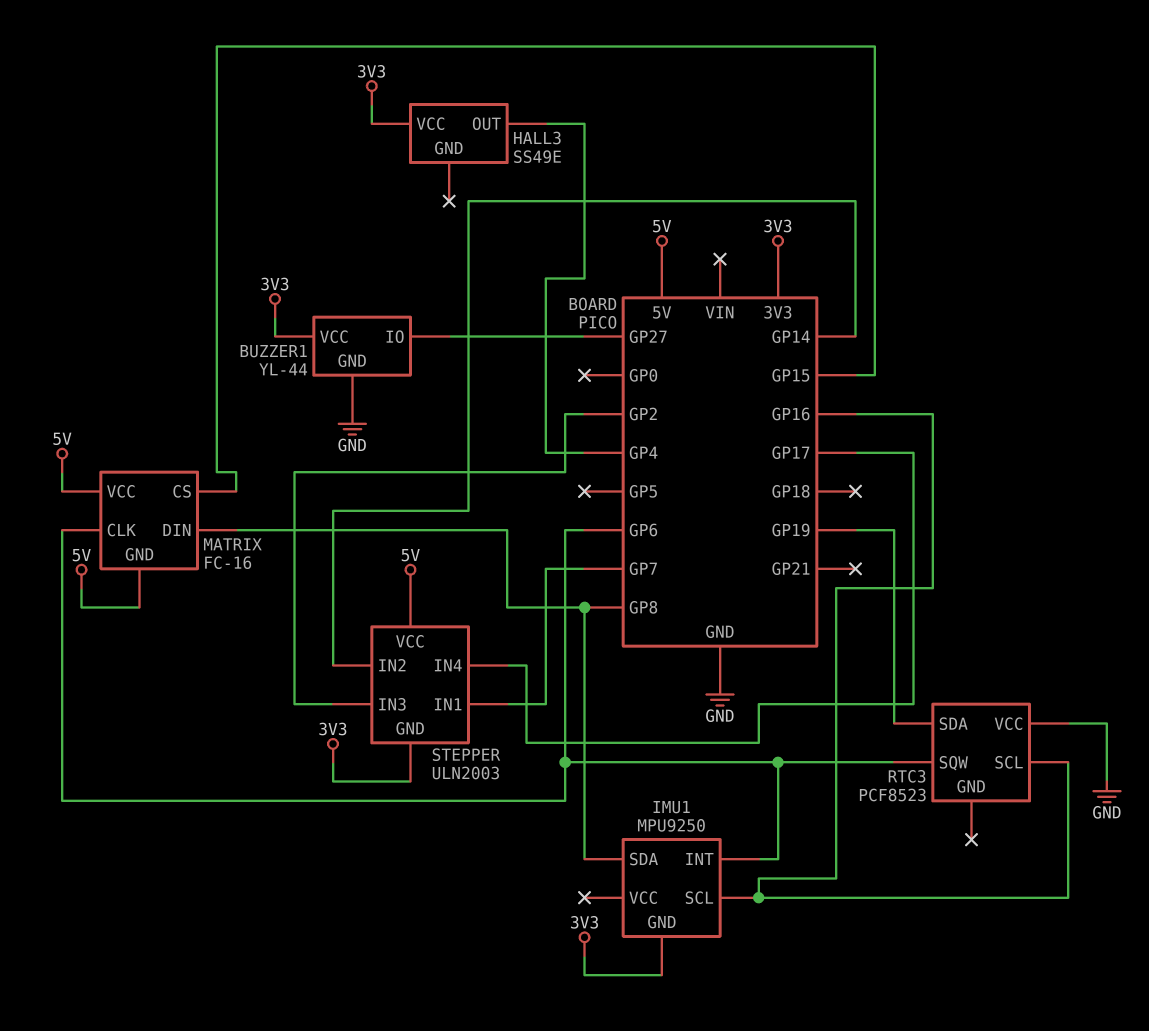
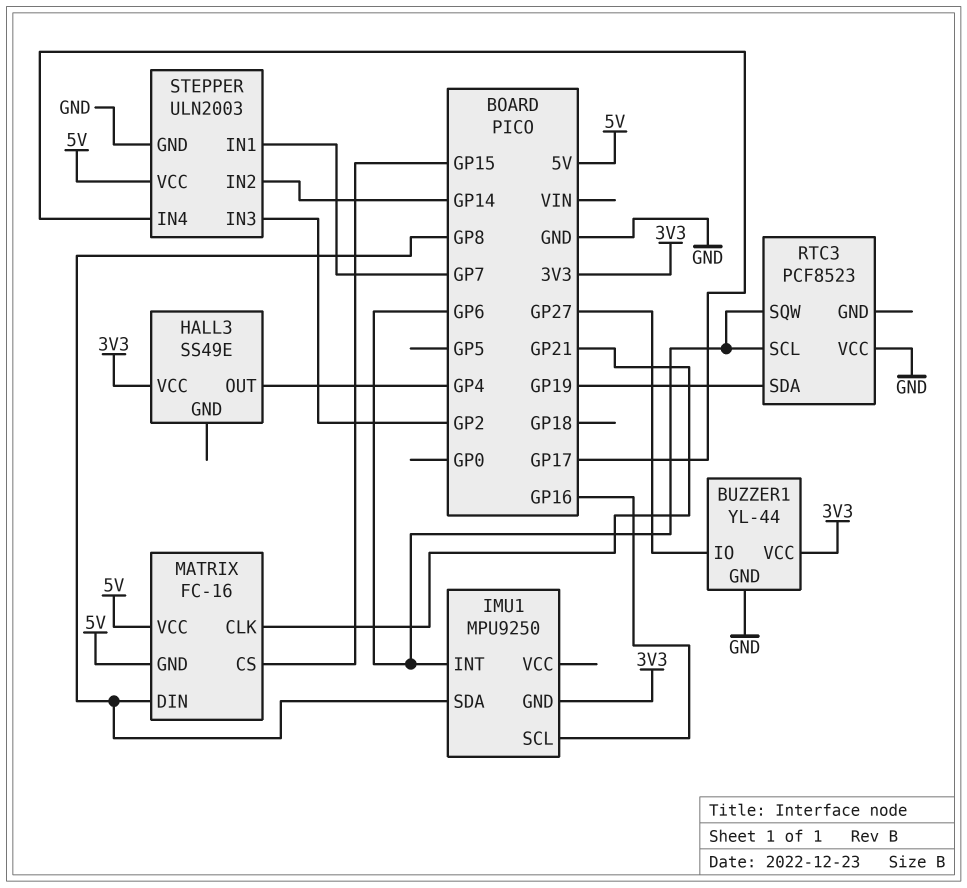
MATRIX pin CLK: GP6 -> GP21
RTC3 pin SCL: GP16 -> GP6
STEPPER pin GND: 3V3 -> GND

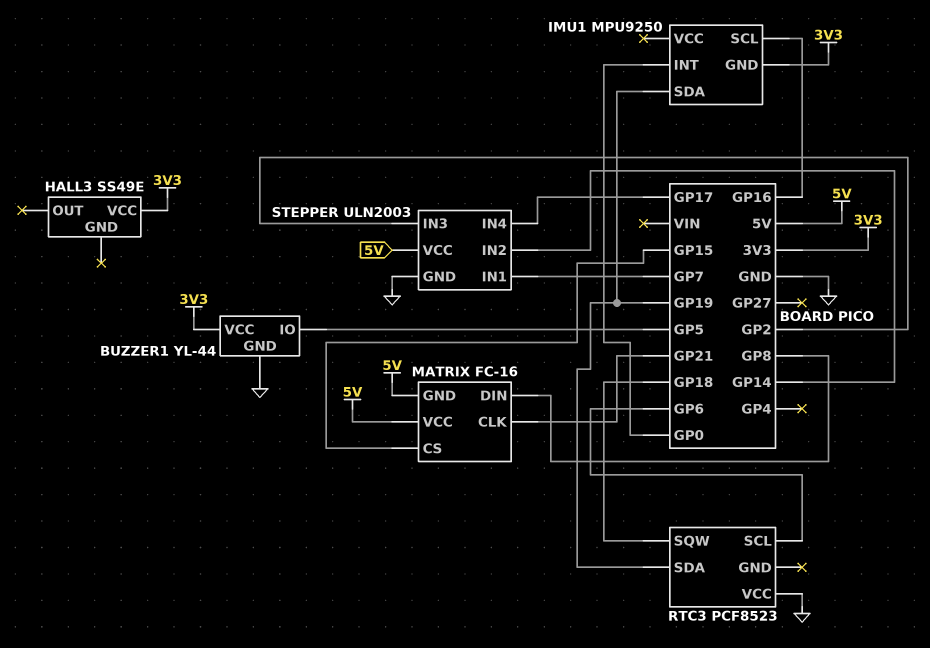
BUZZER1 pin IO: GP27 -> GP5
HALL3 pin OUT: GP4 -> none
IMU1 pin INT: GP6 -> GP0
IMU1 pin SDA: GP8 -> GP19
RTC3 pin SQW: GP6 -> GP18

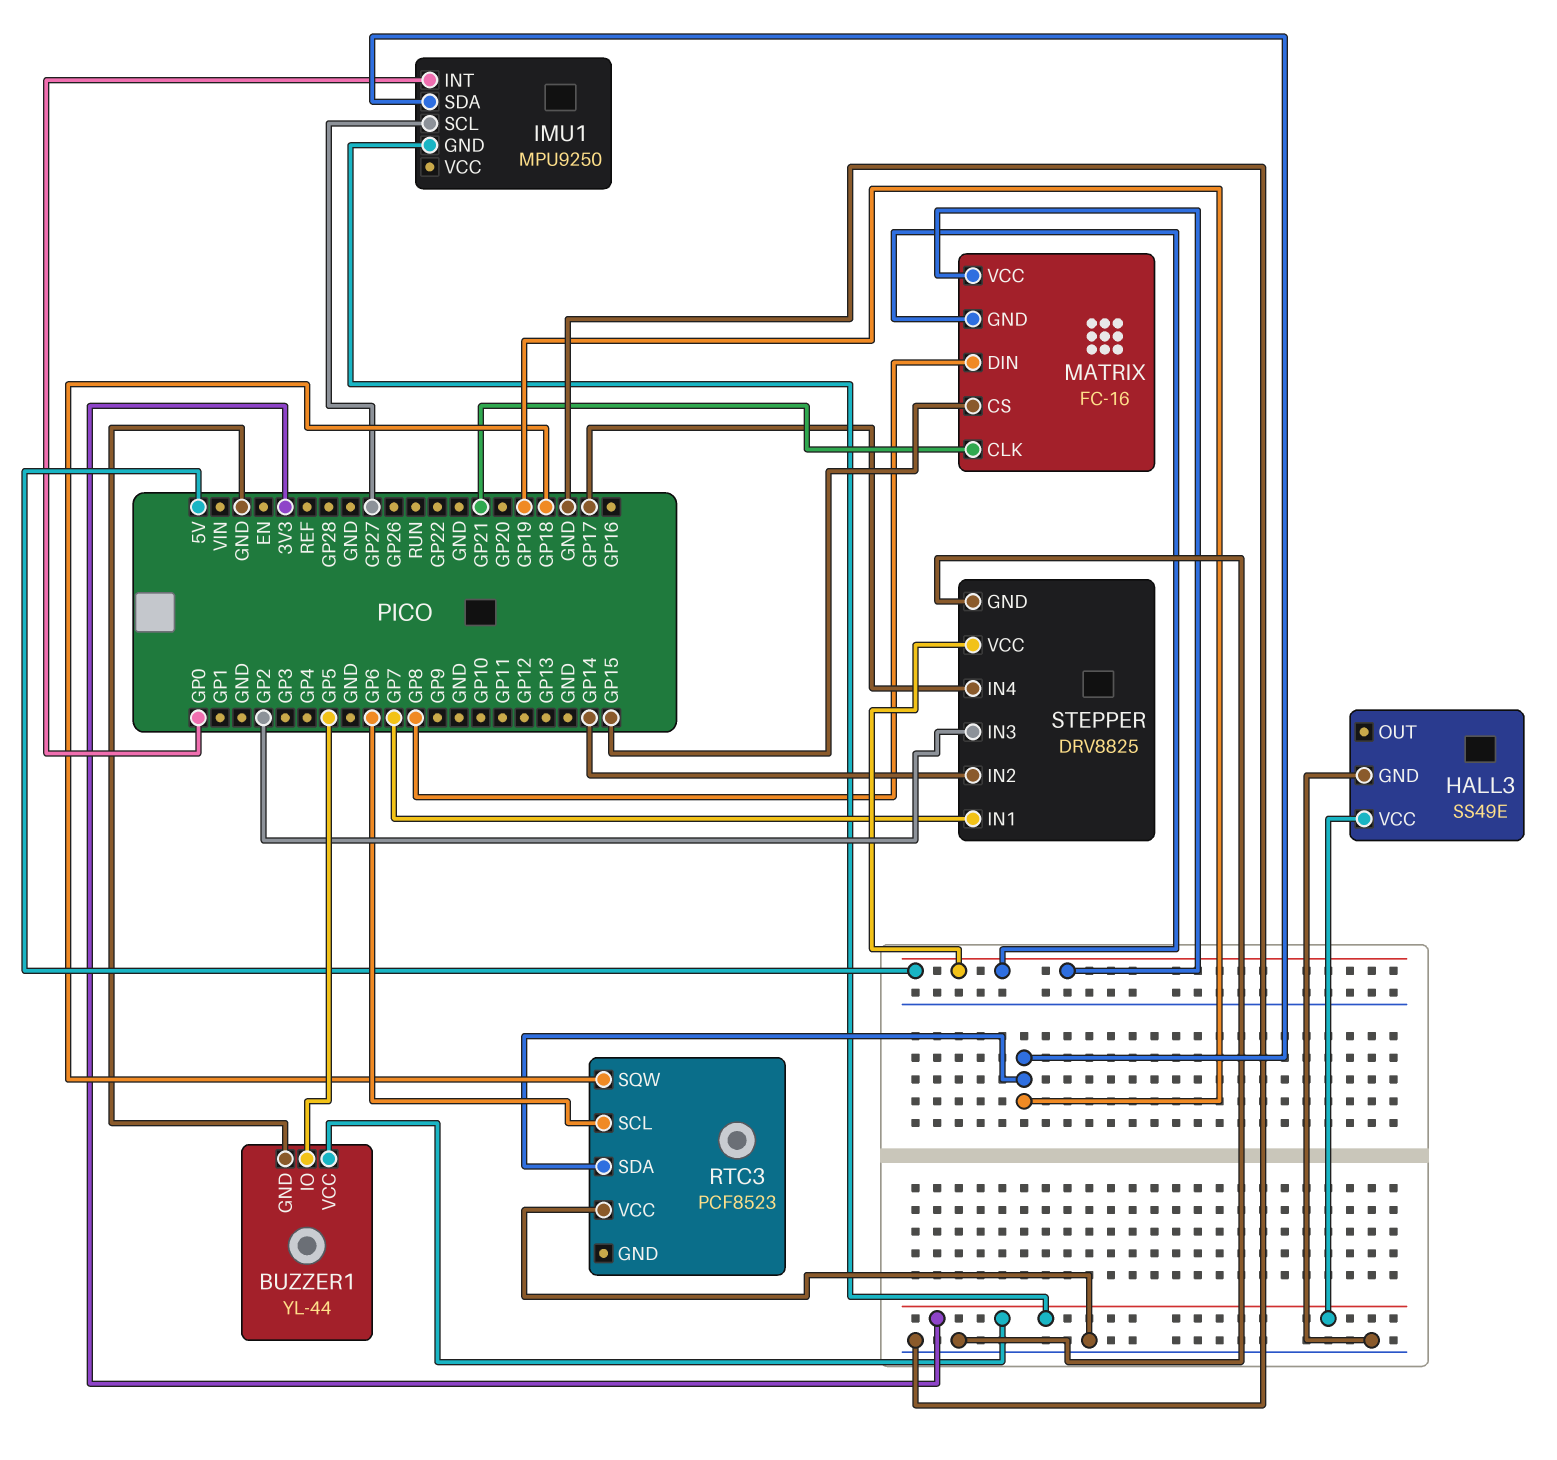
HALL3 pin GND: none -> GND
IMU1 pin SCL: GP16 -> GP27
STEPPER: ULN2003 -> DRV8825

